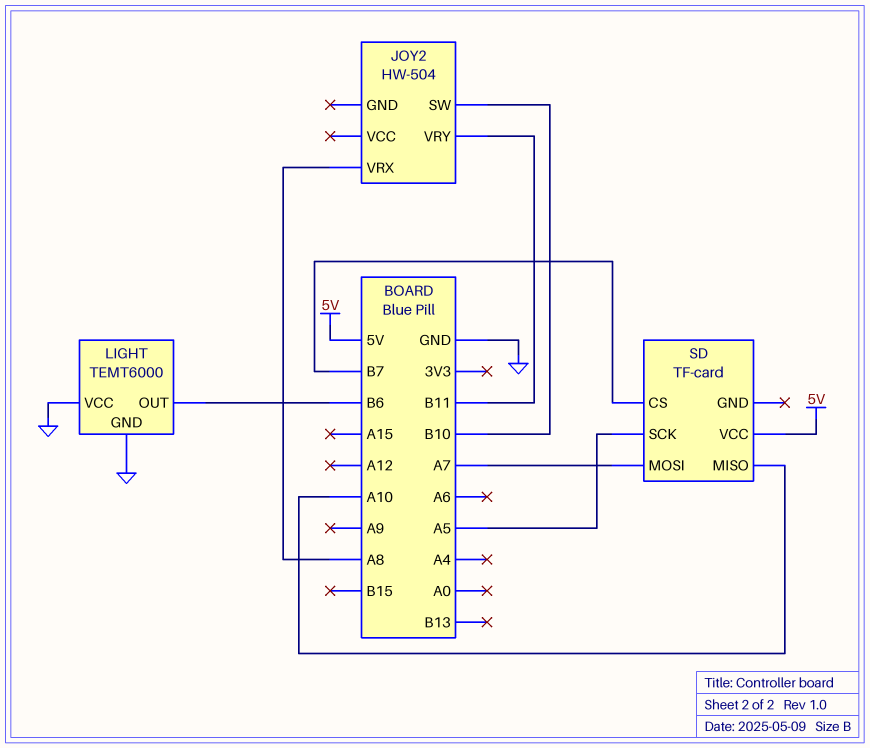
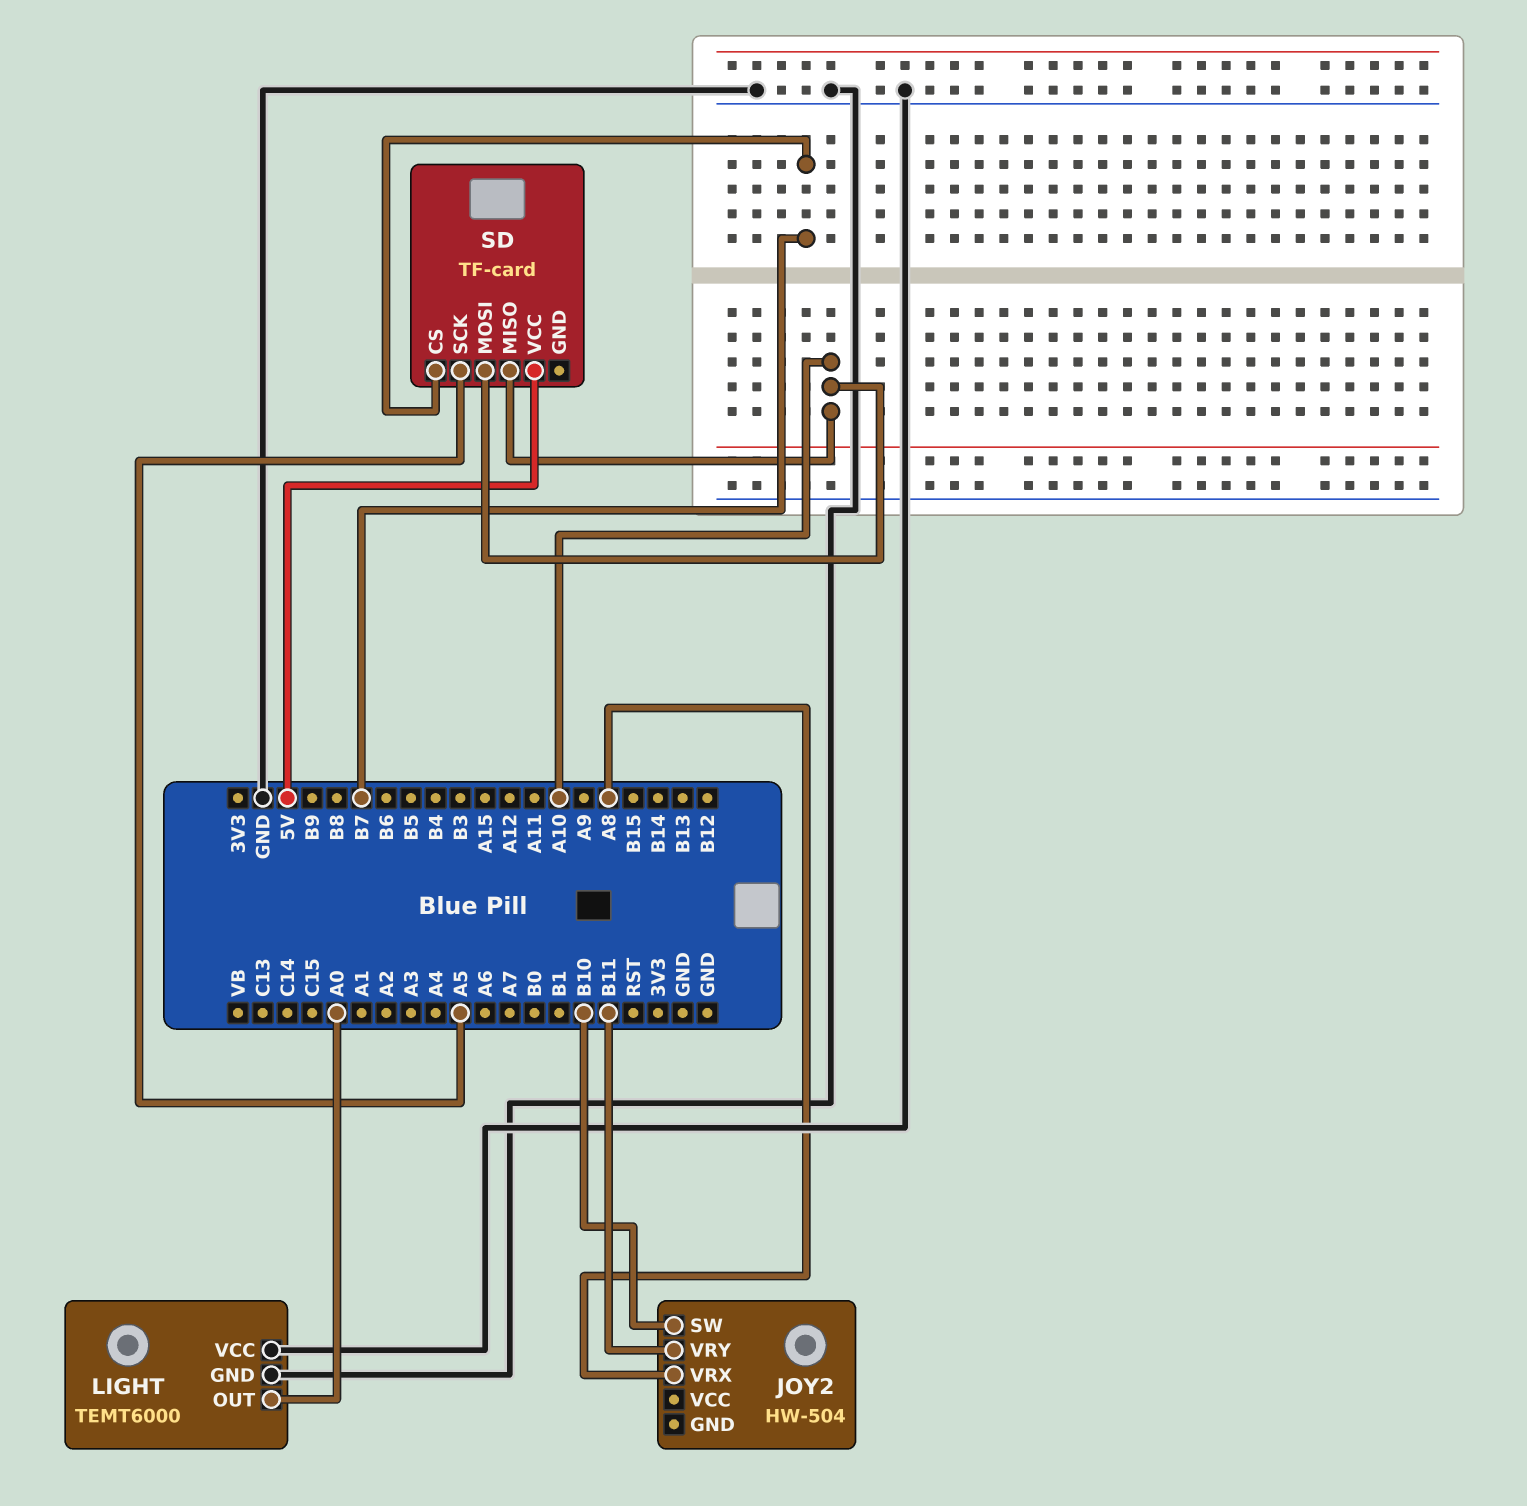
LIGHT pin OUT: B6 -> A0
SD pin MOSI: A7 -> A10

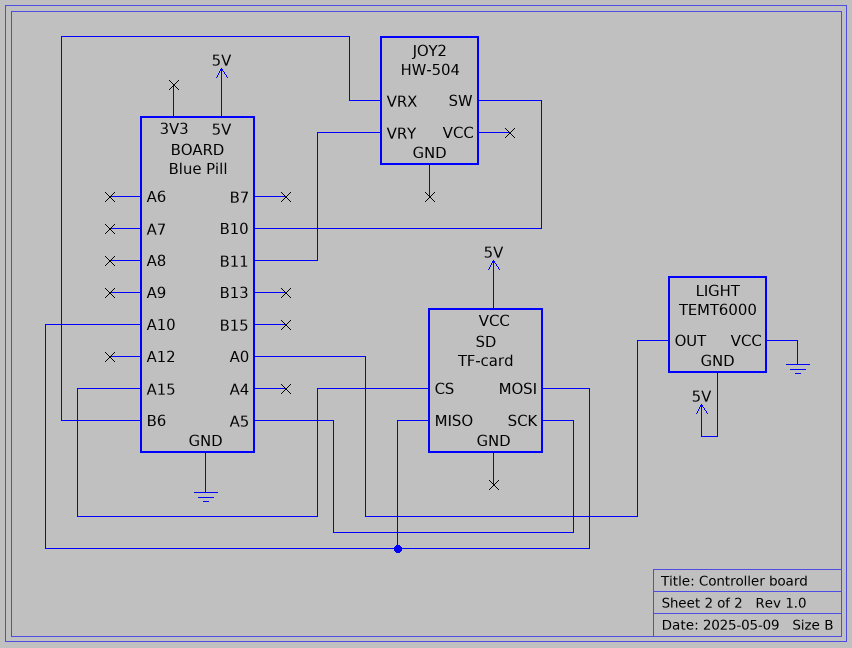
JOY2 pin VRX: A8 -> B6
LIGHT pin GND: GND -> 5V
SD pin CS: B7 -> A15

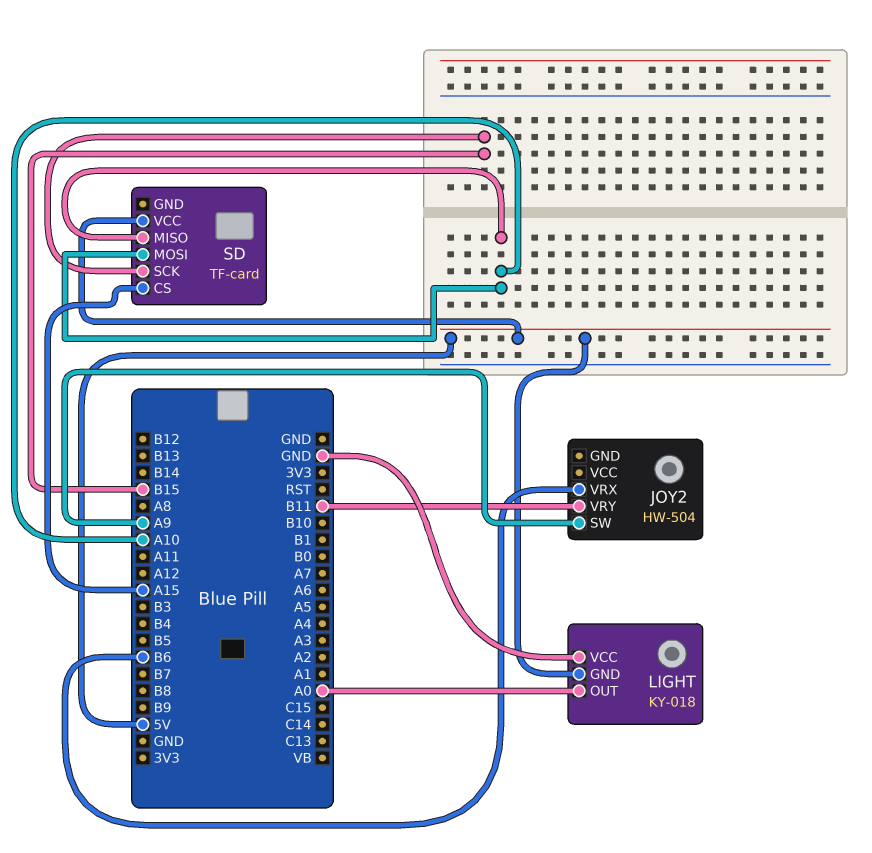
JOY2 pin SW: B10 -> A9
LIGHT: TEMT6000 -> KY-018
SD pin SCK: A5 -> B15

